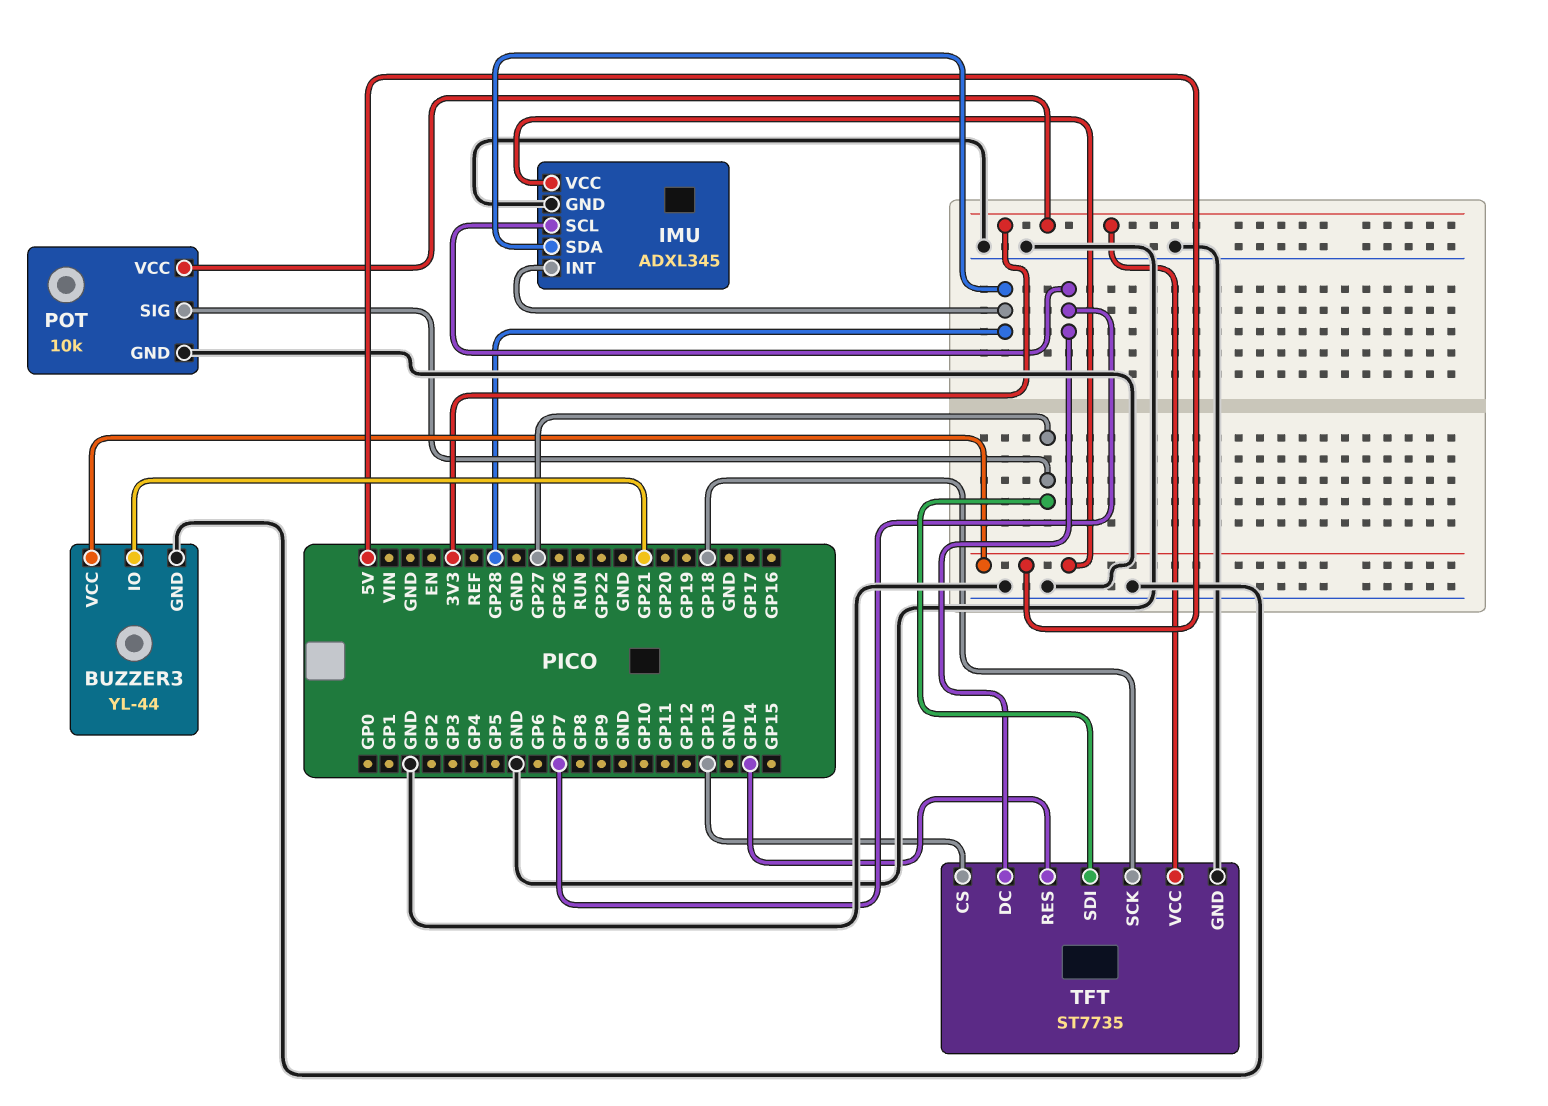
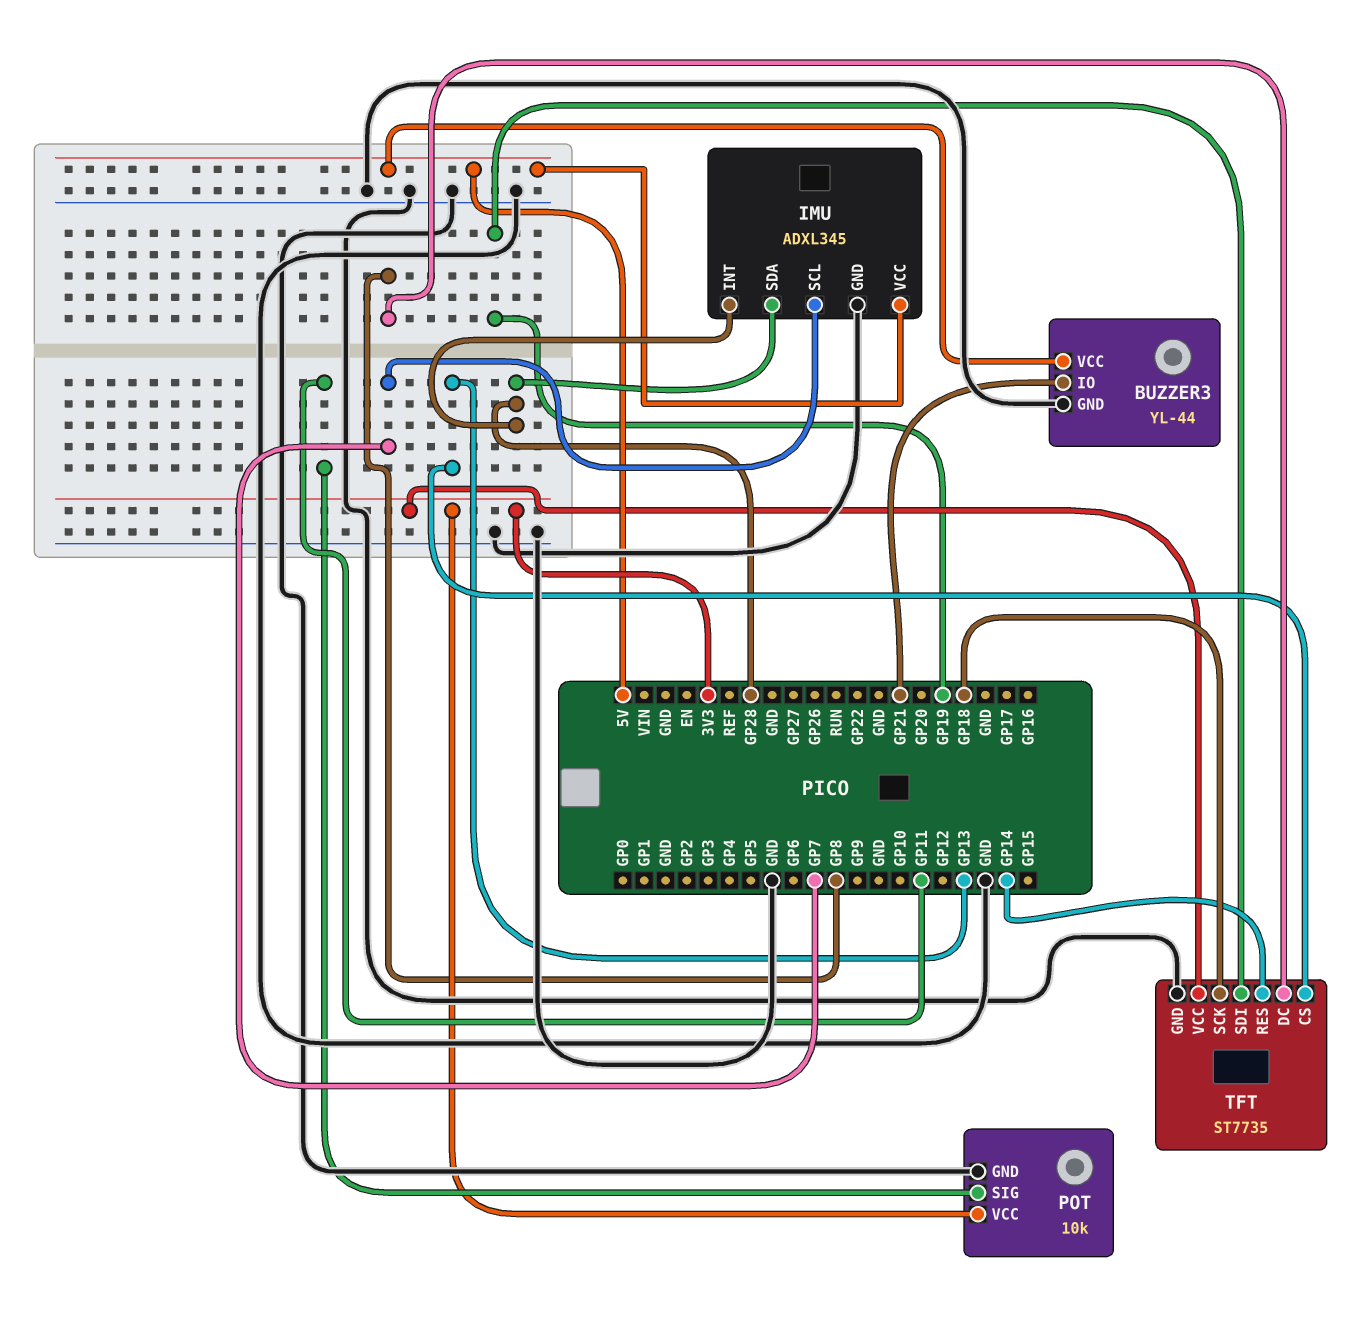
POT pin SIG: GP27 -> GP11
TFT pin DC: GP7 -> GP8
TFT pin SDI: GP27 -> GP19

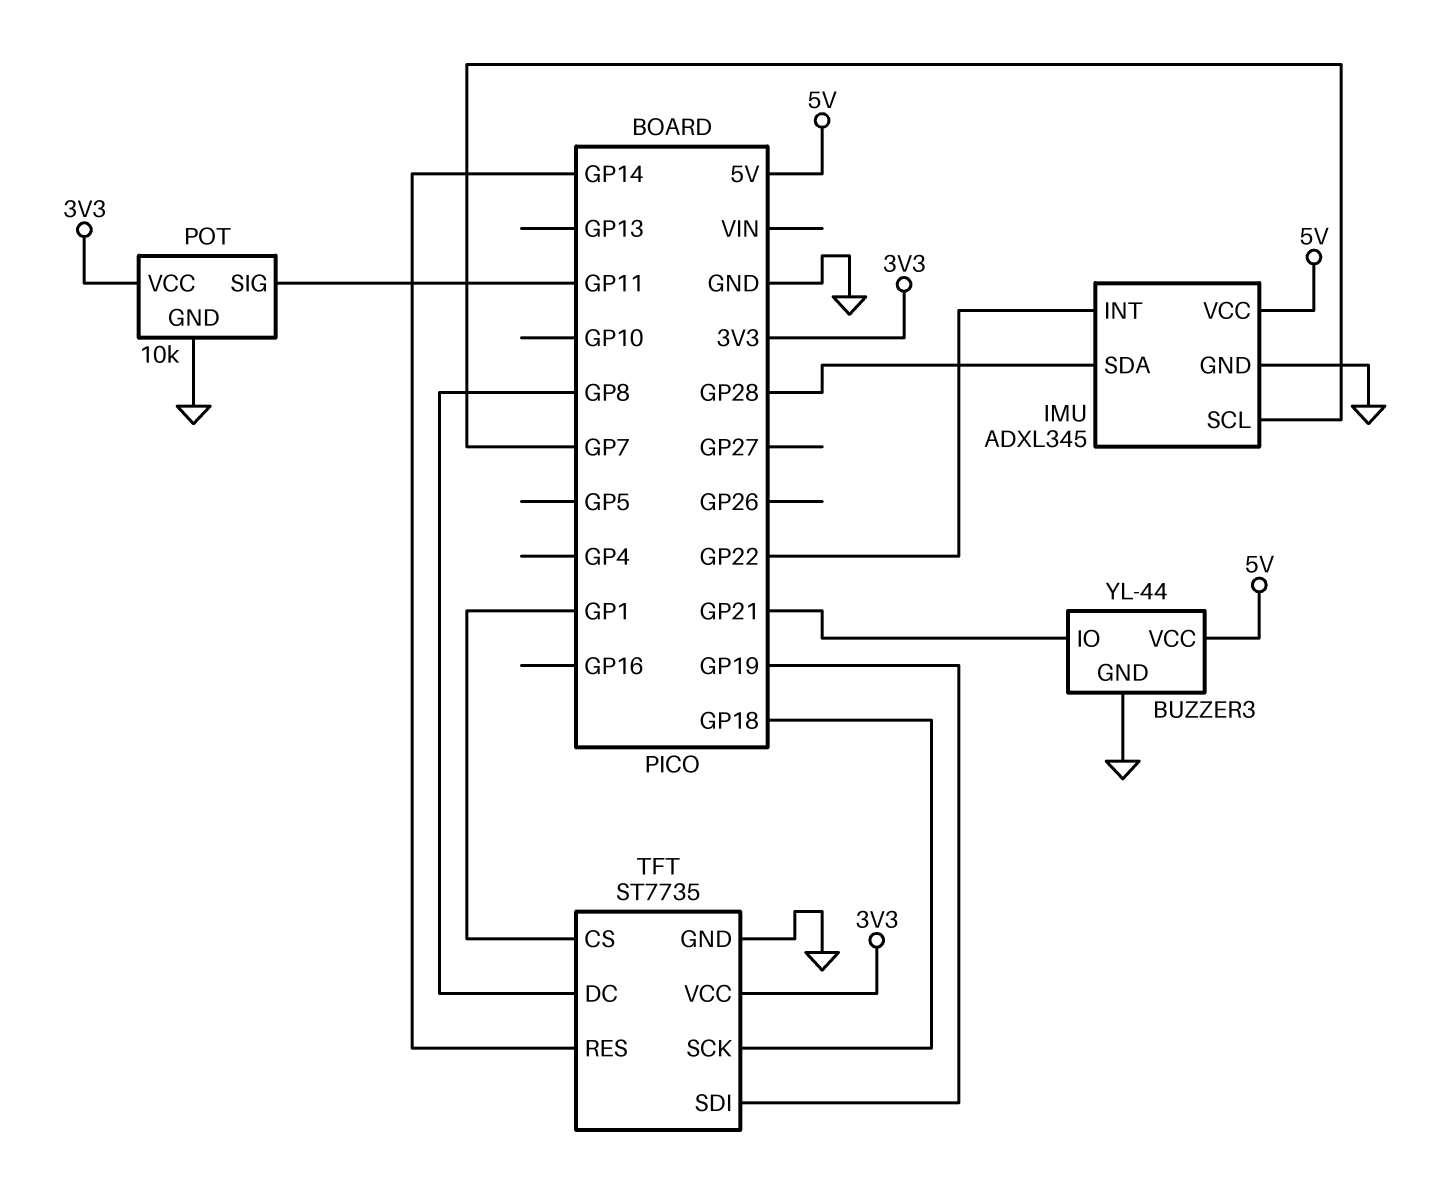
IMU pin INT: GP28 -> GP22
TFT pin CS: GP13 -> GP1

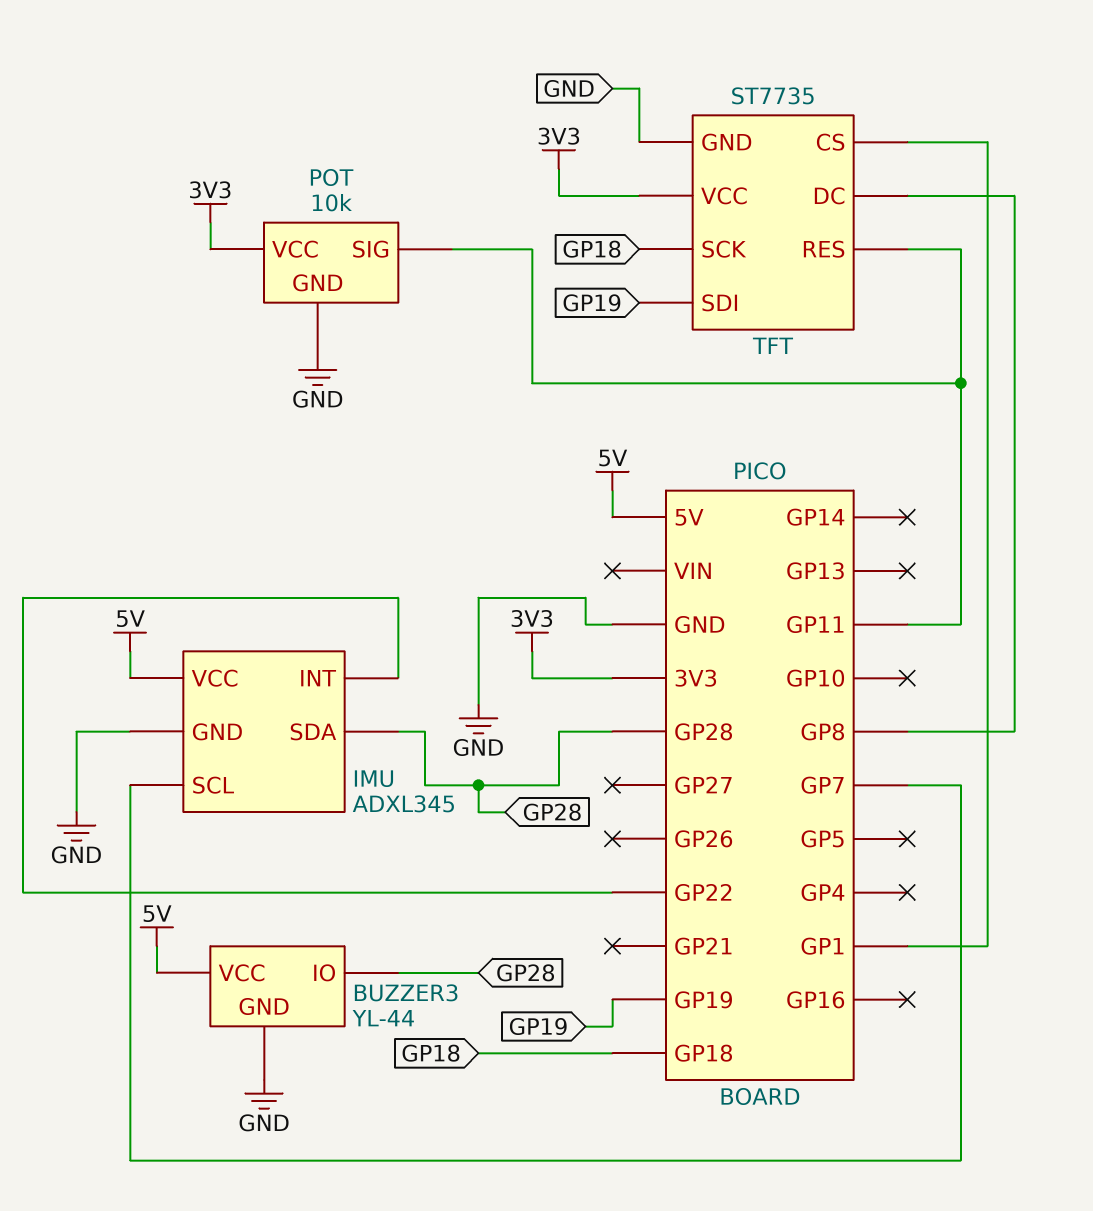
BUZZER3 pin IO: GP21 -> GP28
TFT pin RES: GP14 -> GP11

